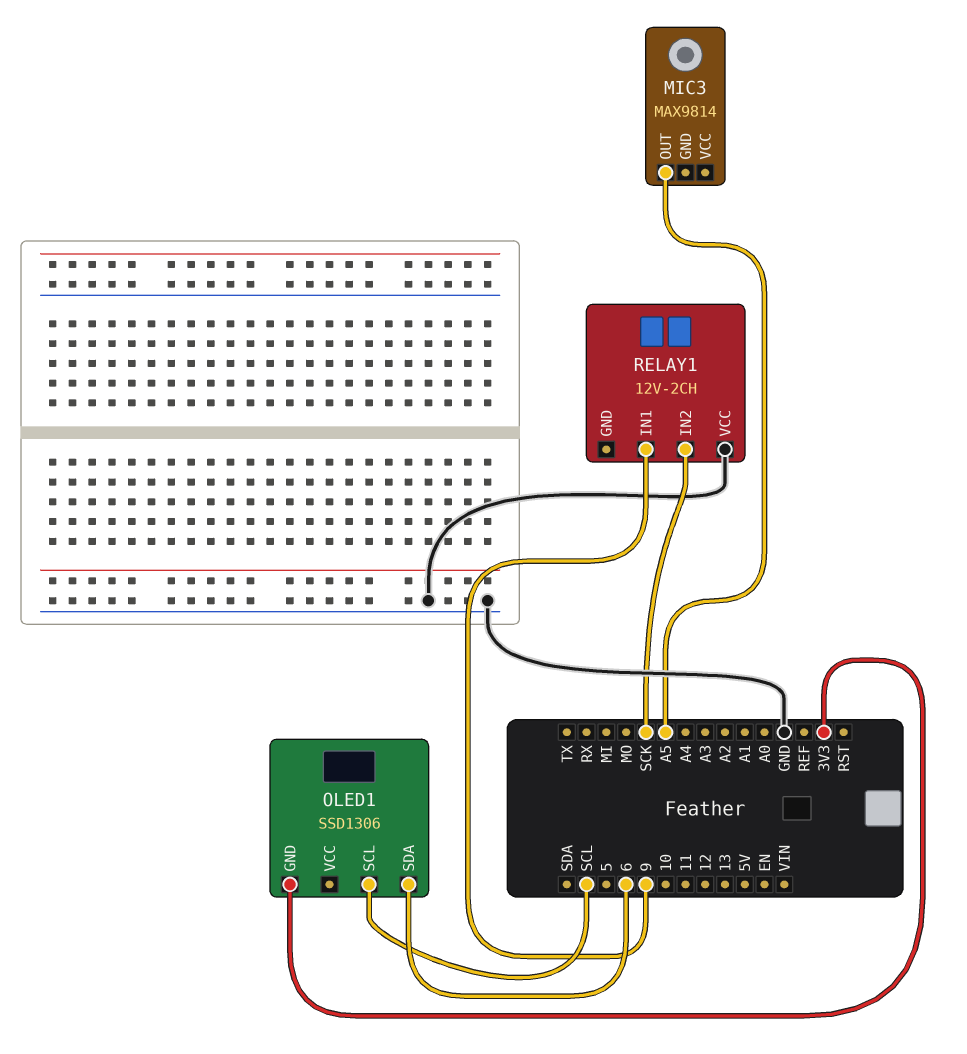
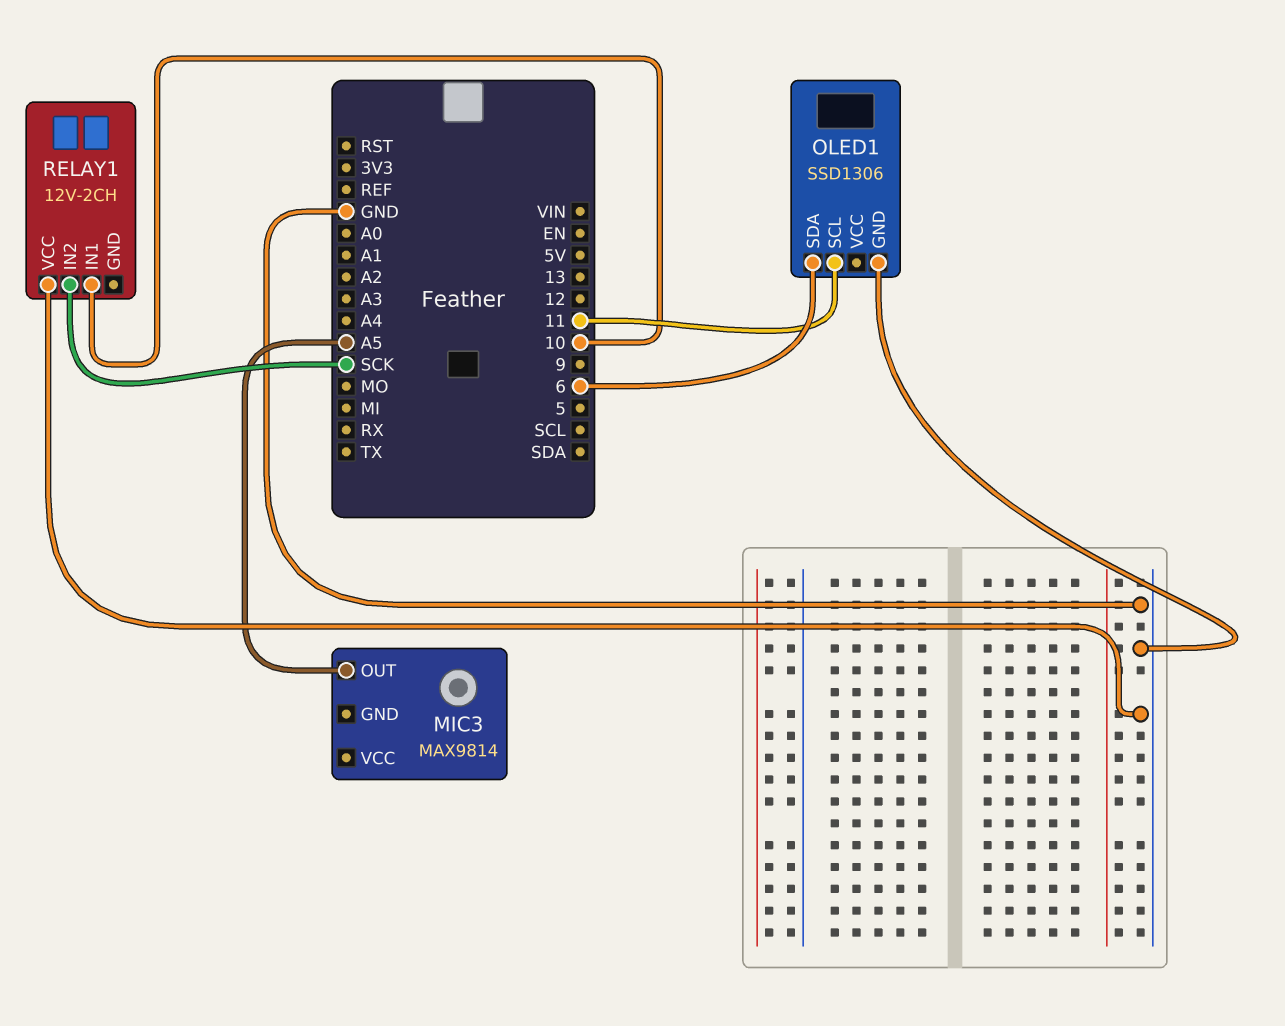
OLED1 pin GND: 3V3 -> GND
OLED1 pin SCL: SCL -> 11
RELAY1 pin IN1: 9 -> 10

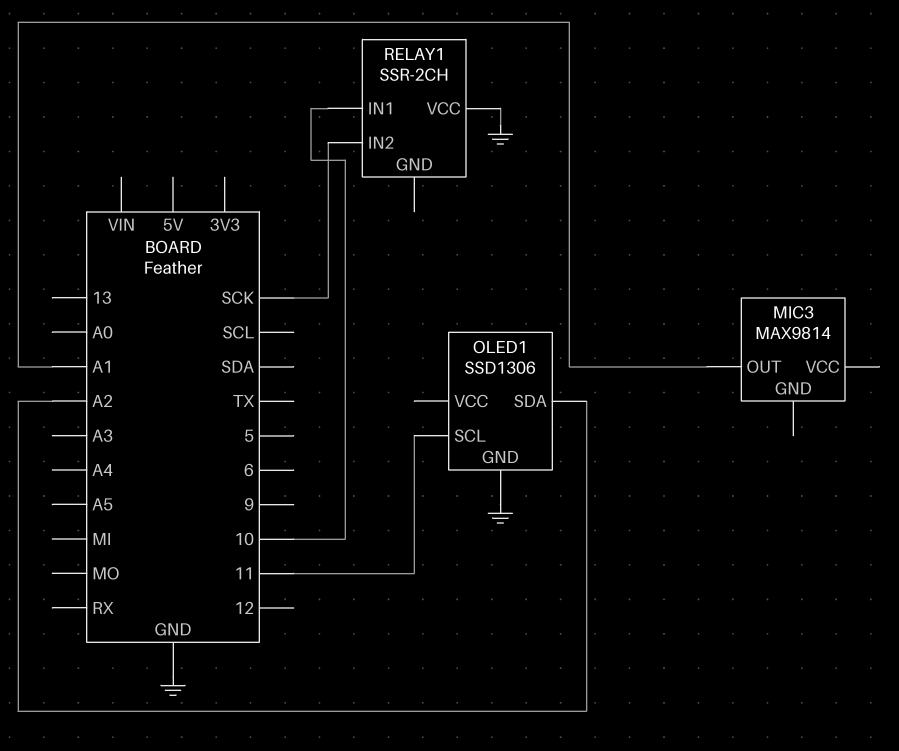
MIC3 pin OUT: A5 -> A1
OLED1 pin SDA: 6 -> A2
RELAY1: 12V-2CH -> SSR-2CH

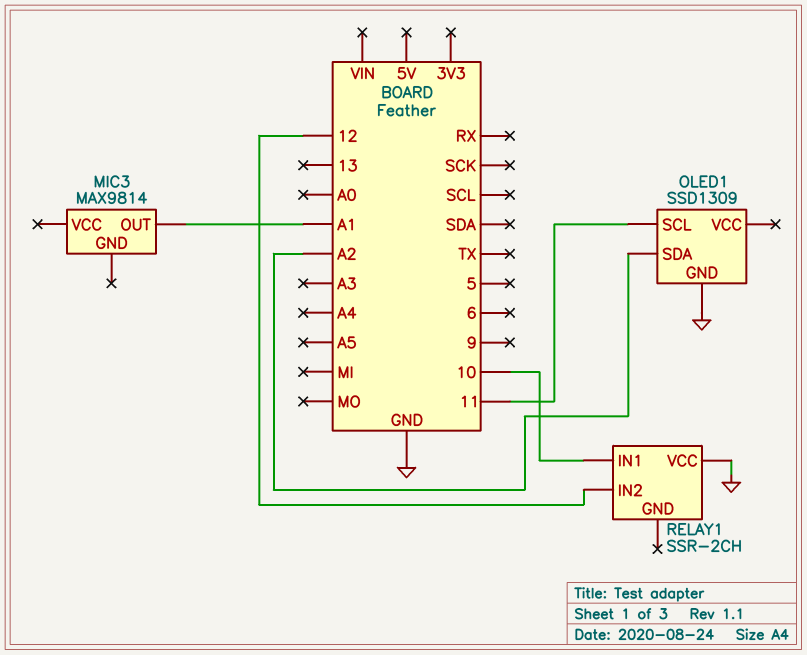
OLED1: SSD1306 -> SSD1309
RELAY1 pin IN2: SCK -> 12

